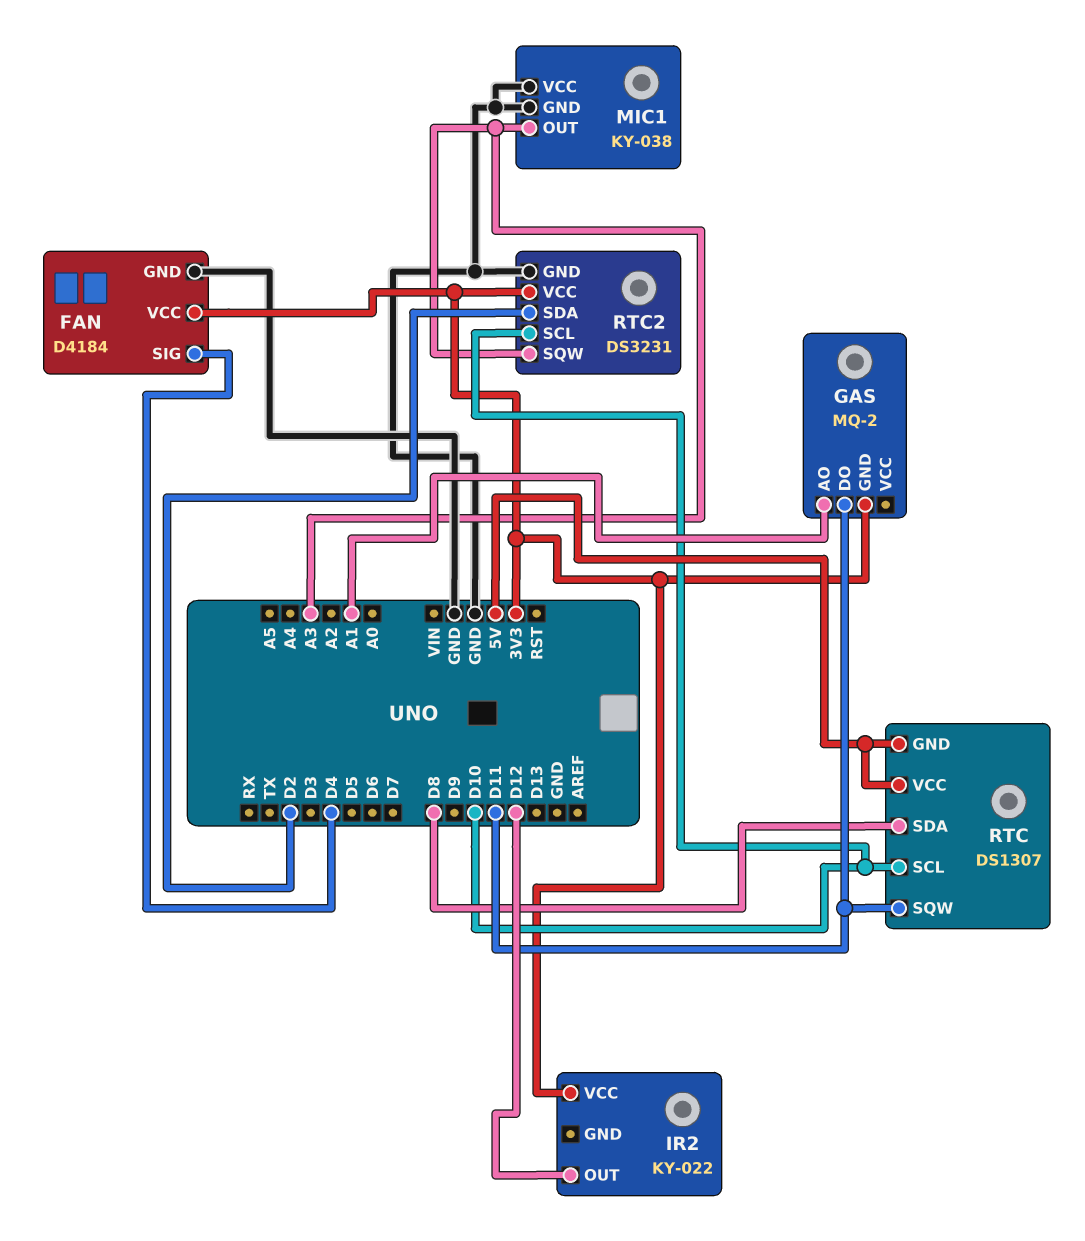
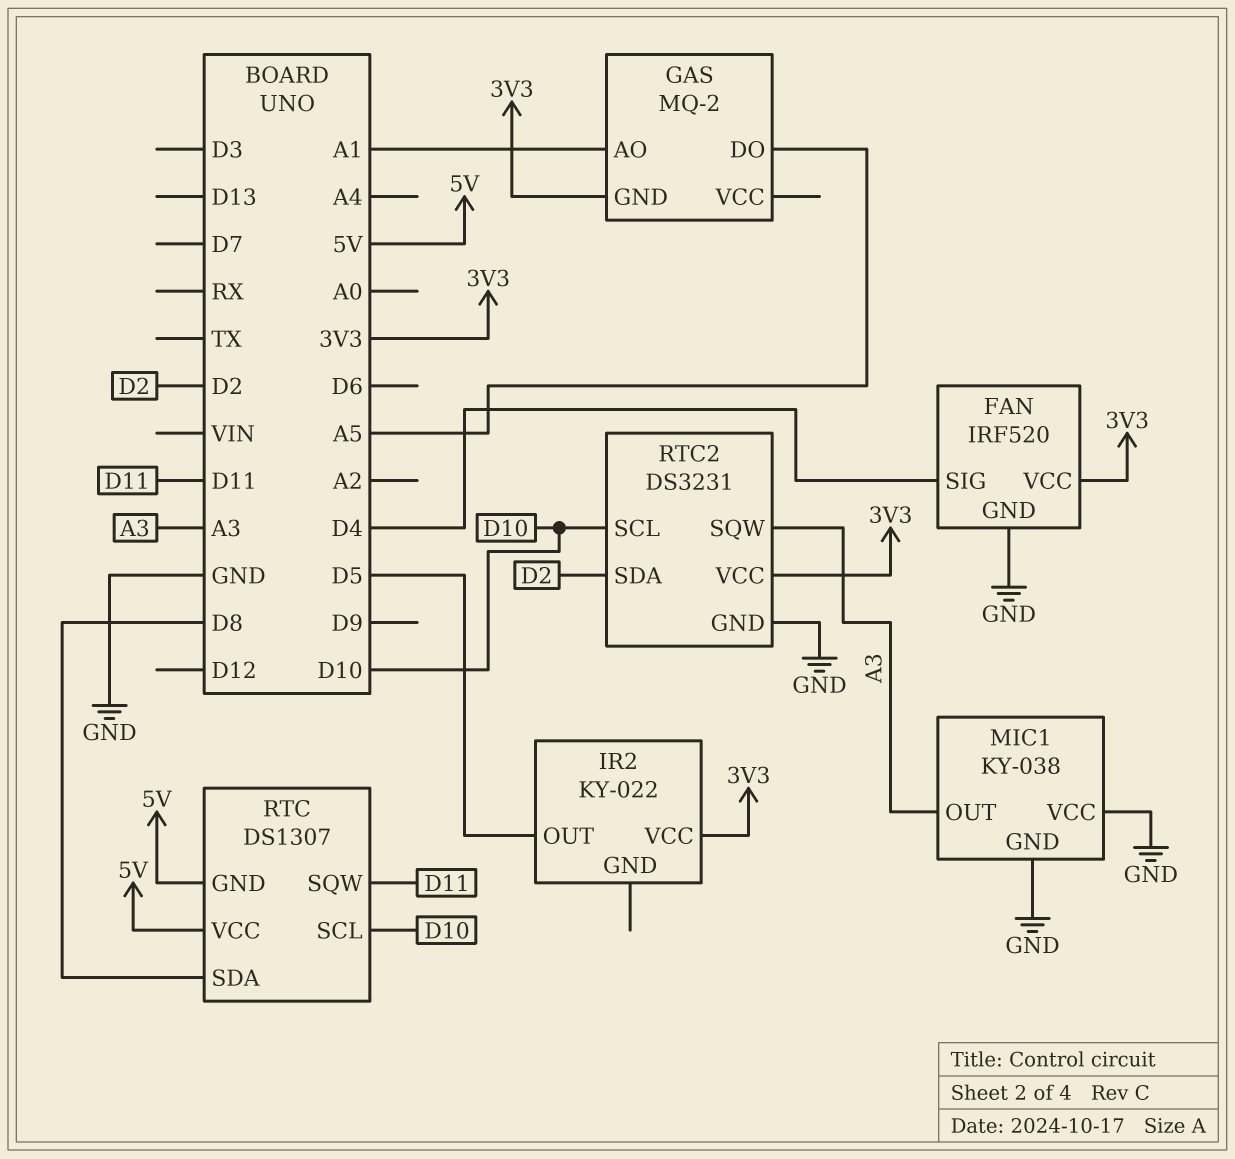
FAN: D4184 -> IRF520
GAS pin DO: D11 -> A5
IR2 pin OUT: D12 -> D5

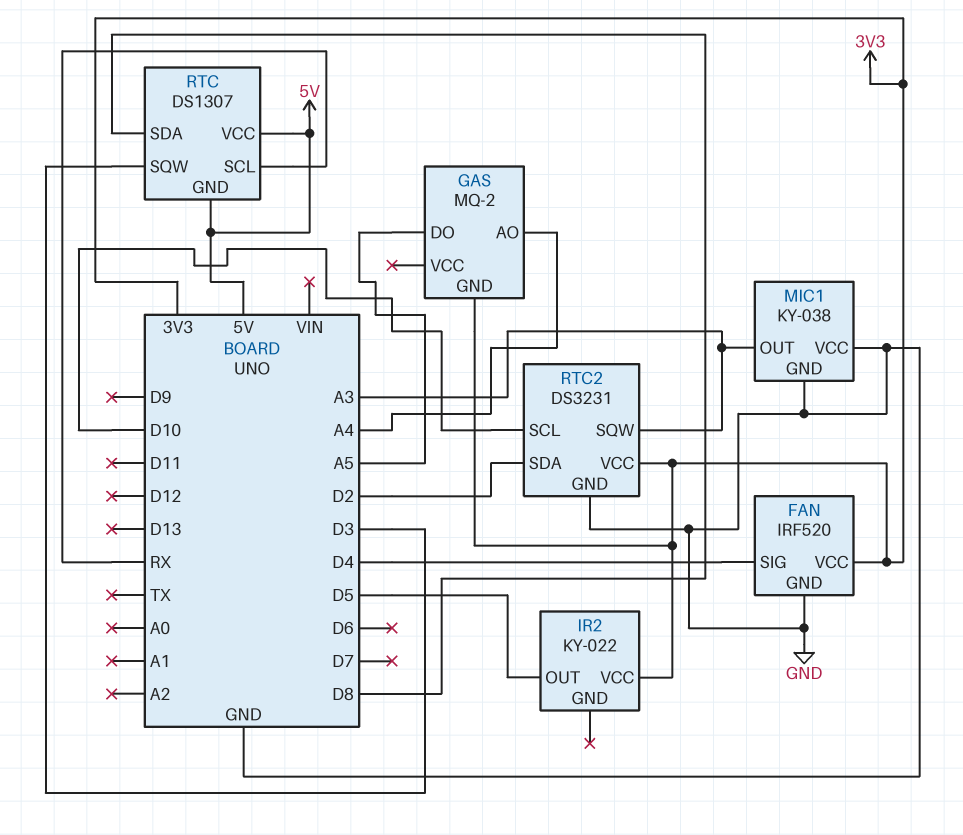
GAS pin AO: A1 -> A4
RTC pin SCL: D10 -> RX
RTC pin SQW: D11 -> D3

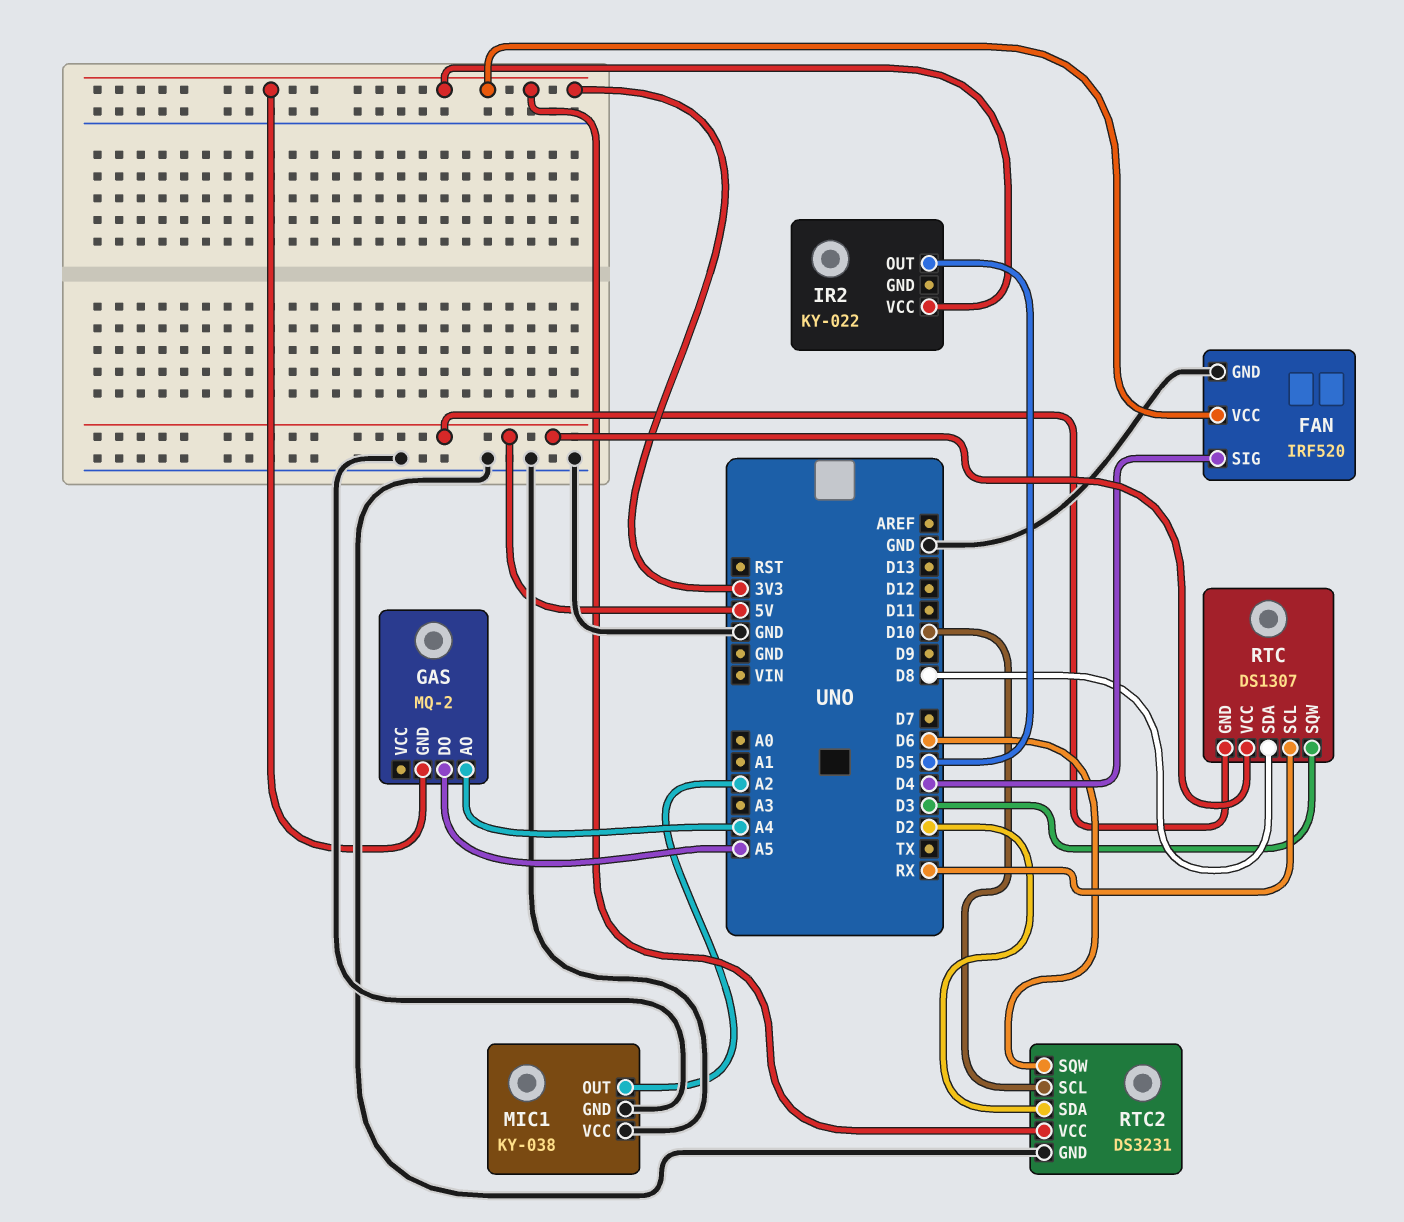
MIC1 pin OUT: A3 -> A2
RTC2 pin SQW: A3 -> D6

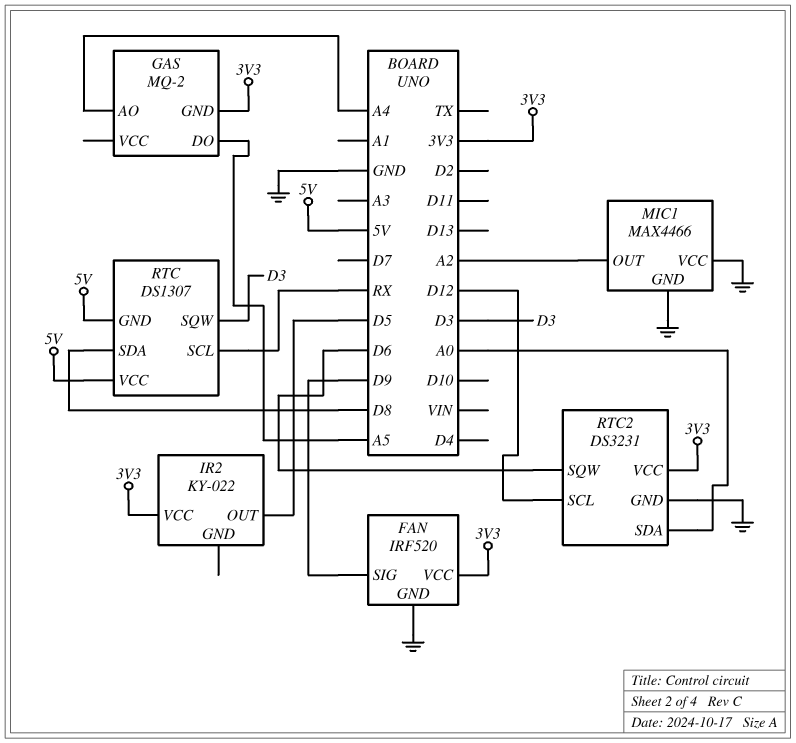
FAN pin SIG: D4 -> D9
MIC1: KY-038 -> MAX4466
RTC2 pin SCL: D10 -> D12
RTC2 pin SDA: D2 -> A0

